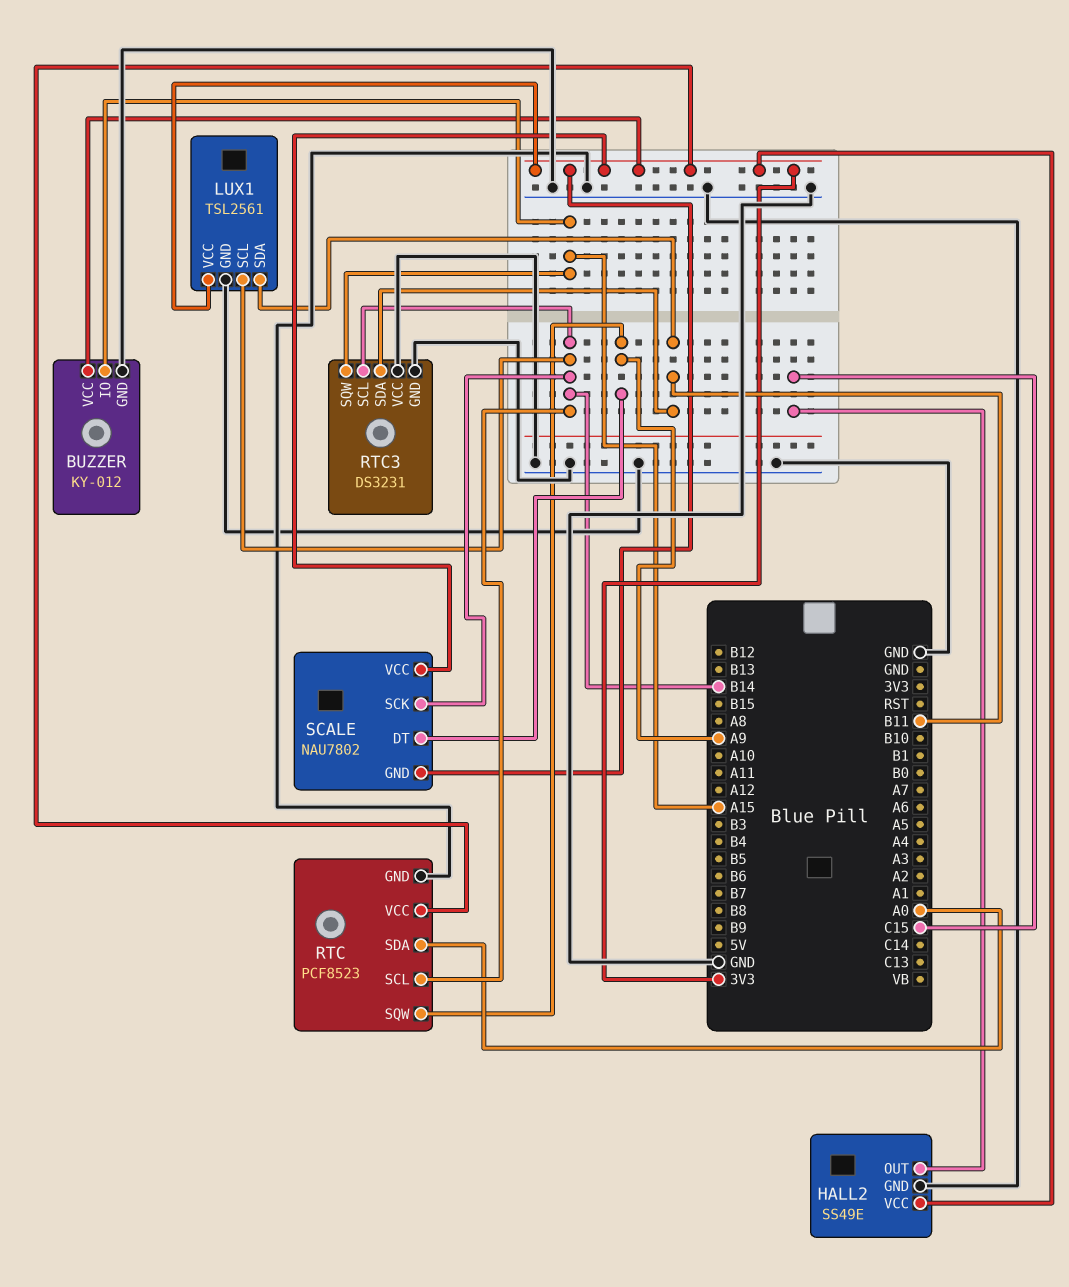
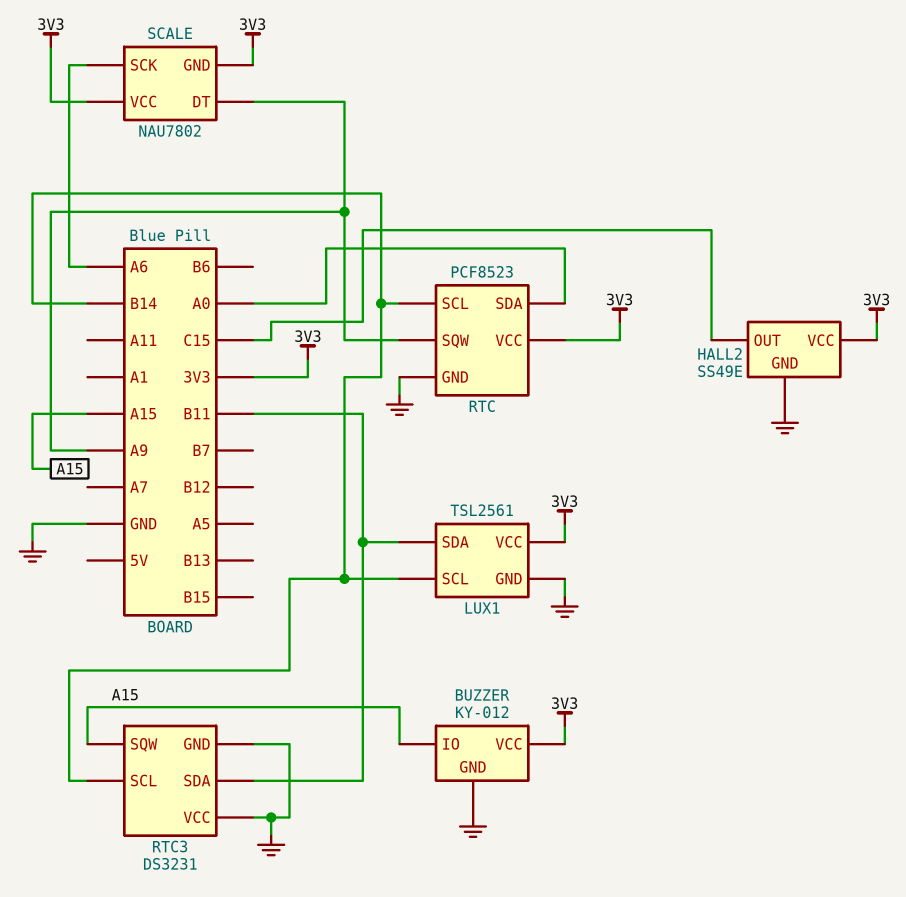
SCALE pin SCK: B14 -> A6

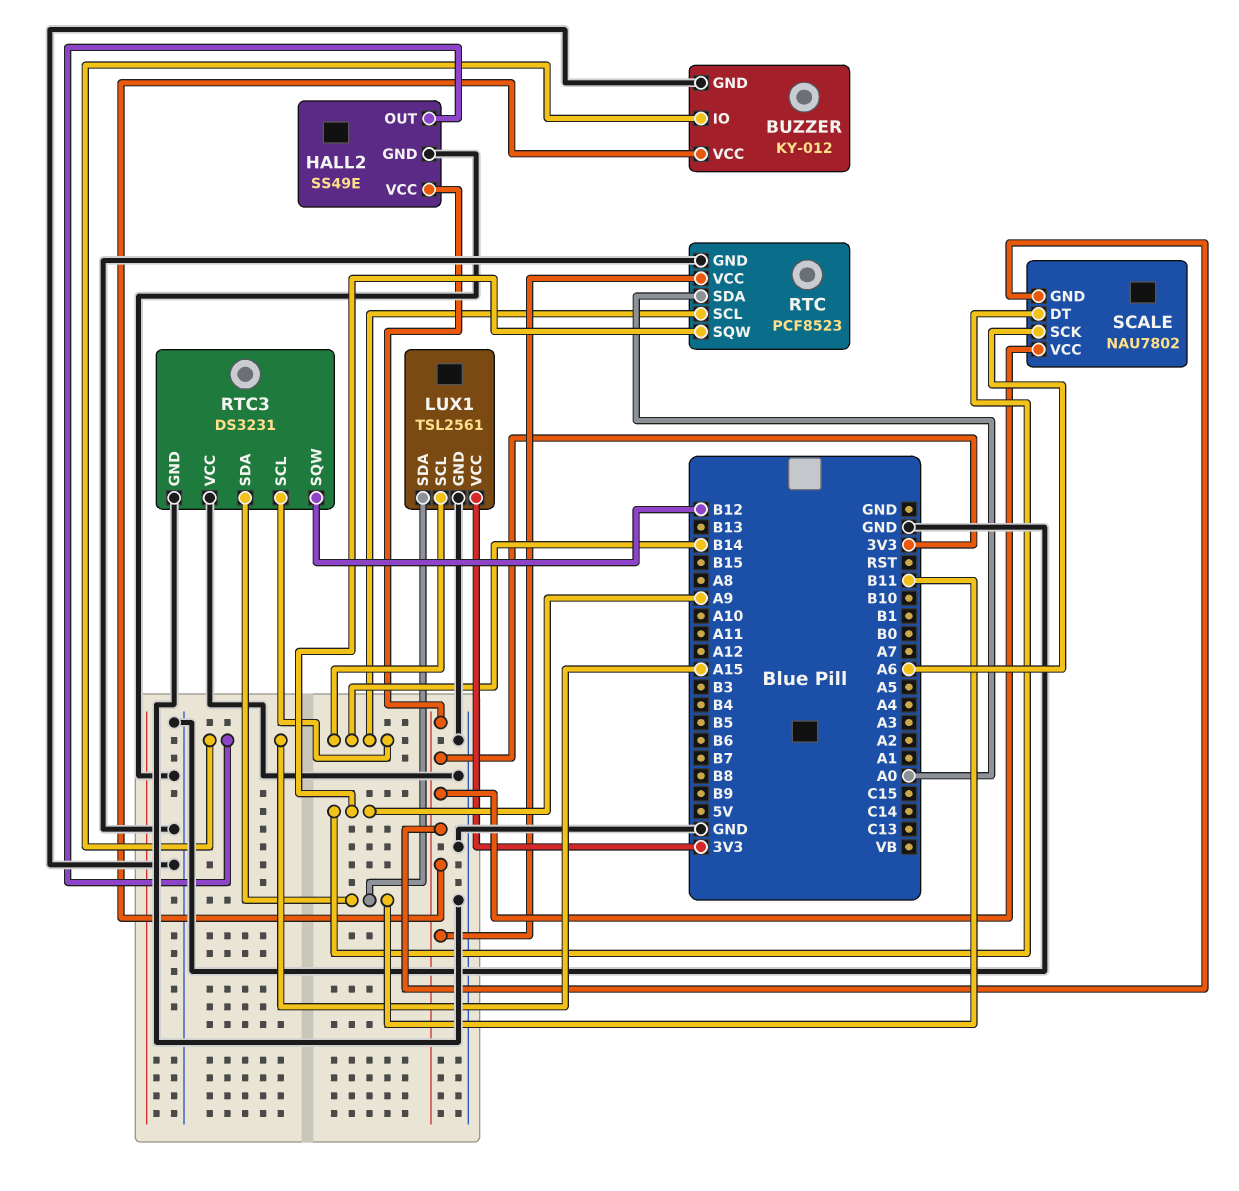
HALL2 pin OUT: C15 -> A15
RTC3 pin SQW: A15 -> B12

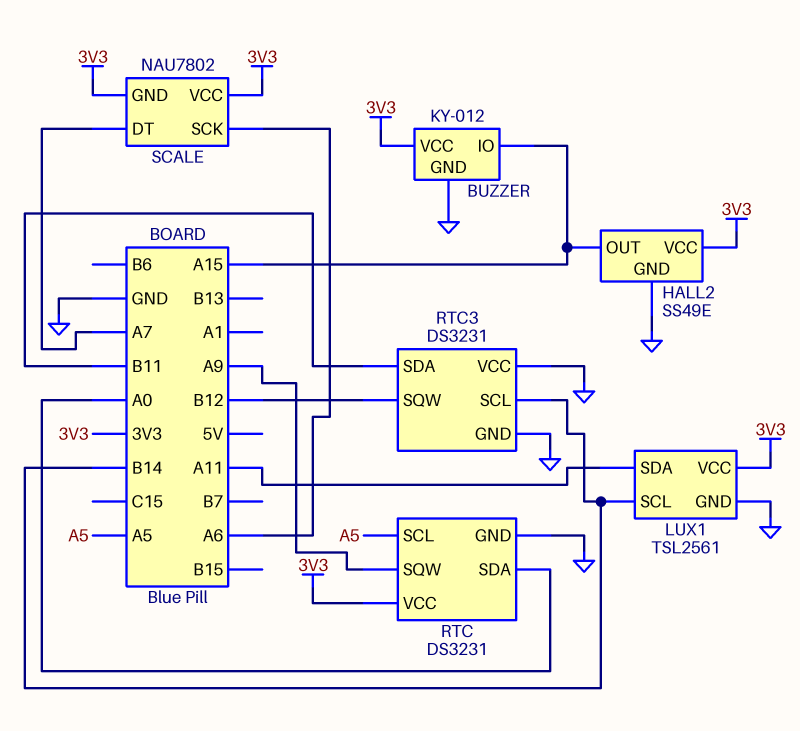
LUX1 pin SDA: B11 -> A11
RTC: PCF8523 -> DS3231
RTC pin SCL: B14 -> A5
SCALE pin DT: A9 -> A7

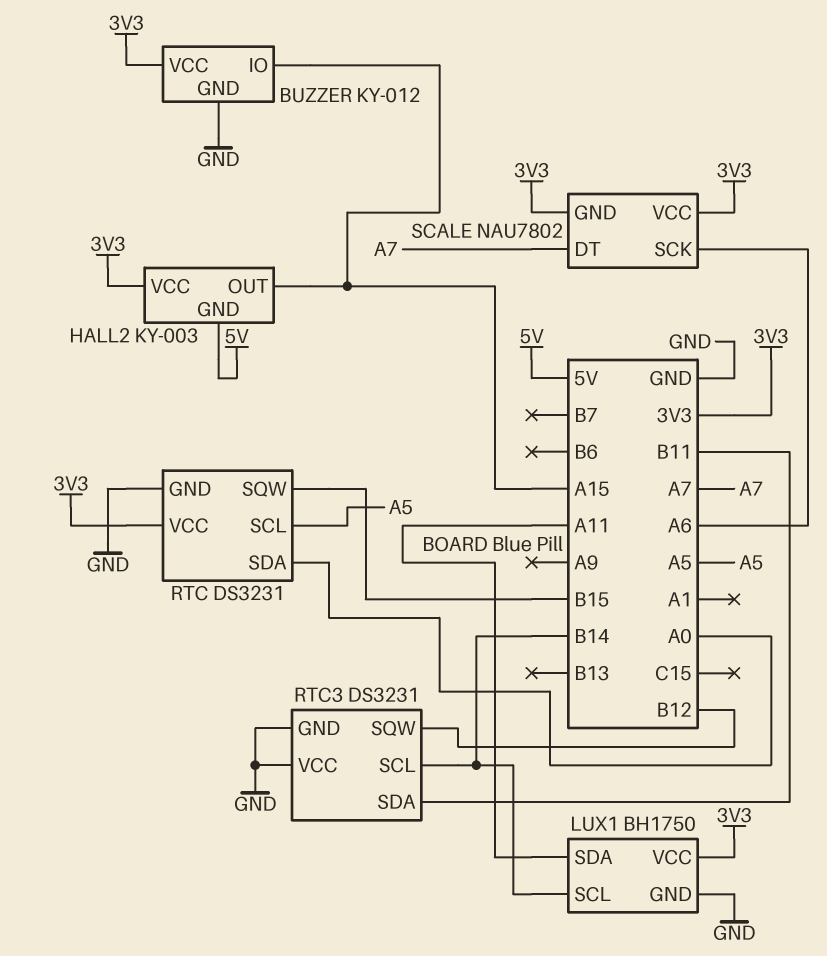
HALL2: SS49E -> KY-003
HALL2 pin GND: GND -> 5V
LUX1: TSL2561 -> BH1750
RTC pin SQW: A9 -> B15

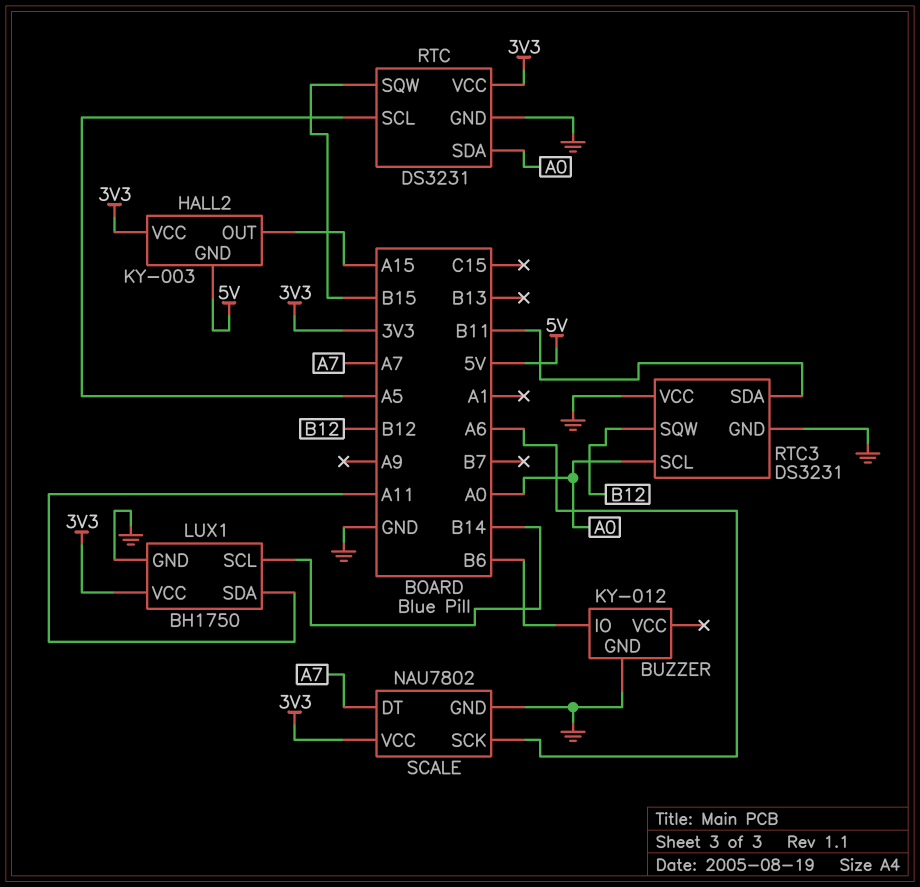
BUZZER pin IO: A15 -> B6
BUZZER pin VCC: 3V3 -> none
RTC3 pin SCL: B14 -> A0
SCALE pin GND: 3V3 -> GND

